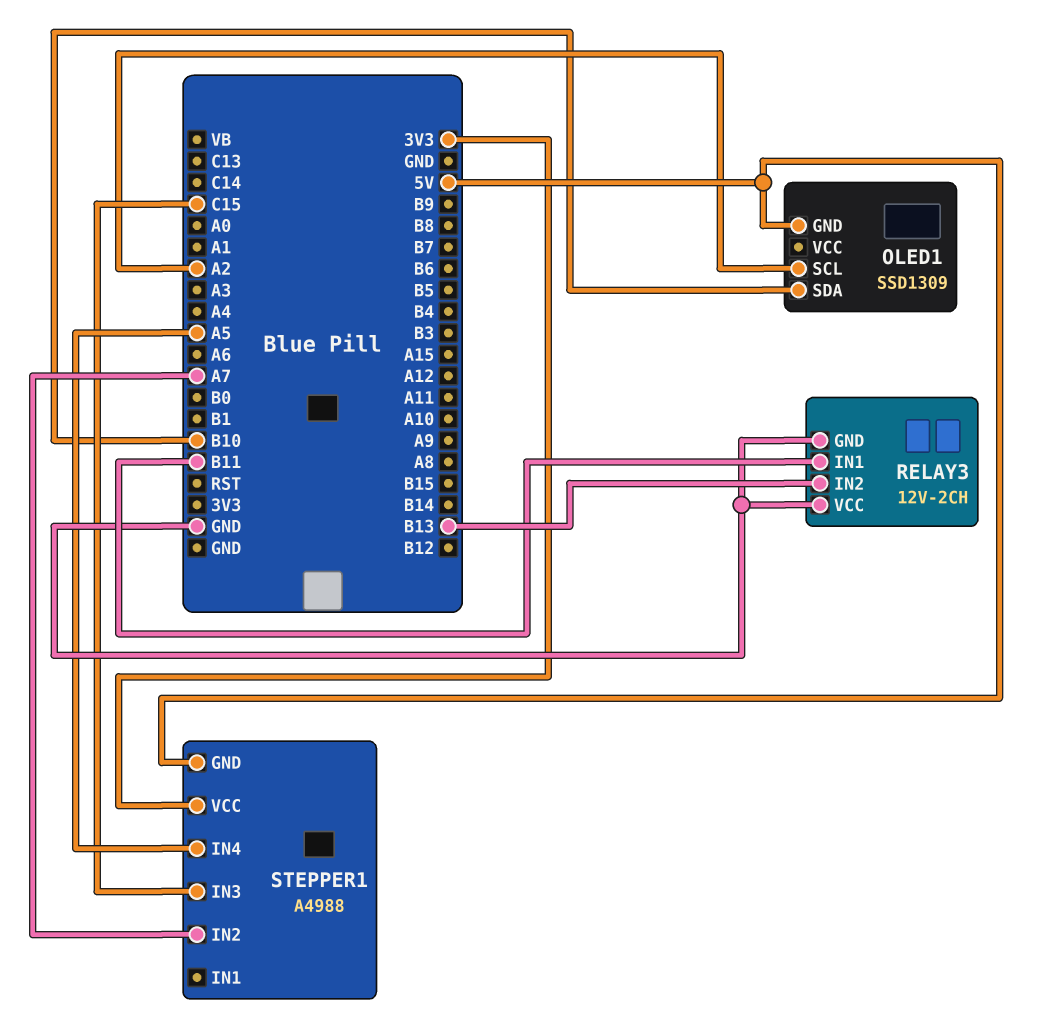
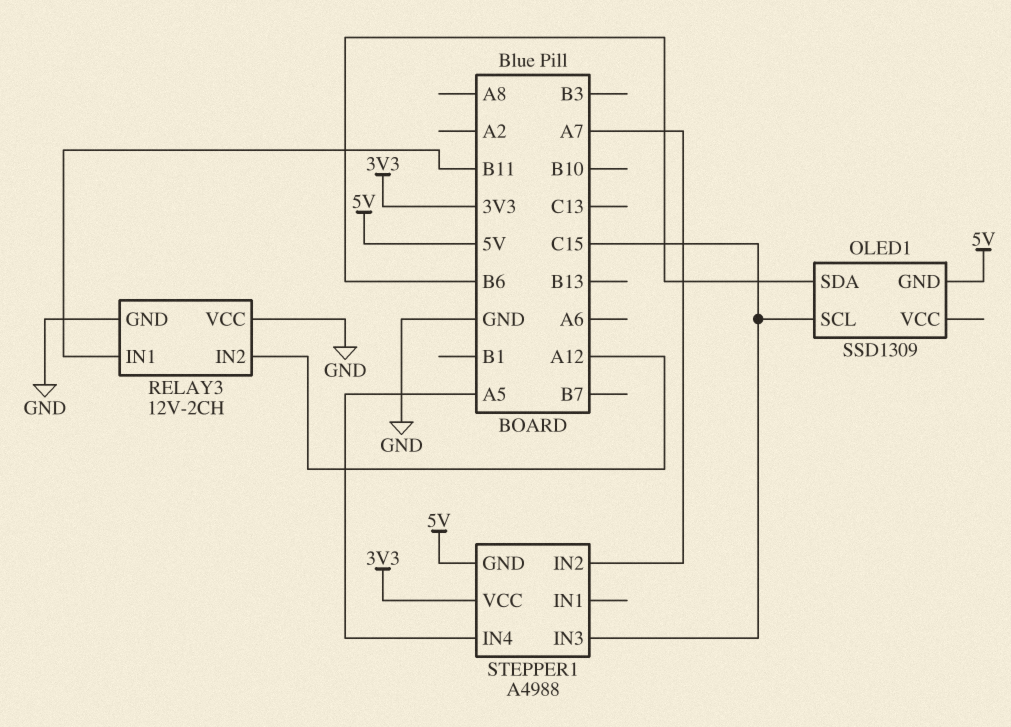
OLED1 pin SCL: A2 -> C15
OLED1 pin SDA: B10 -> B6
RELAY3 pin IN2: B13 -> A12

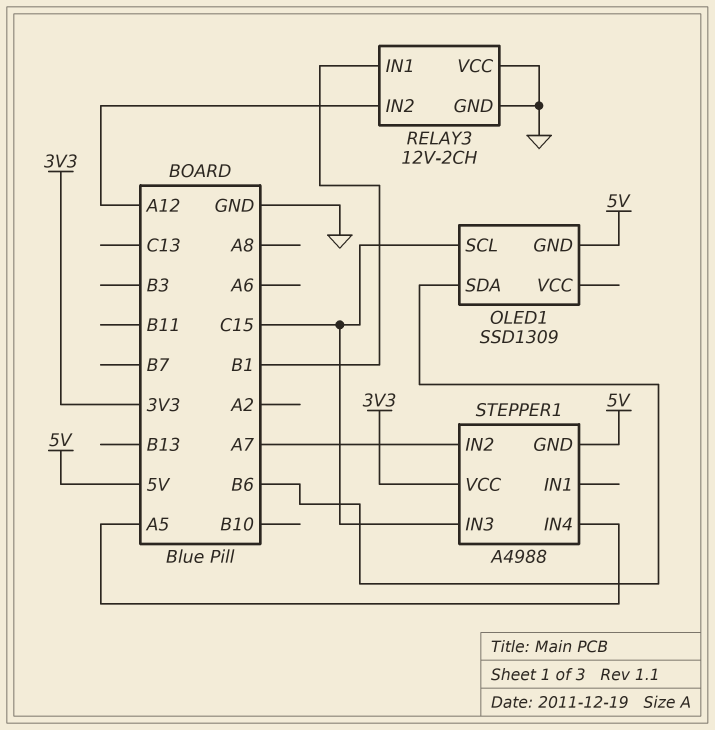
RELAY3 pin IN1: B11 -> B1

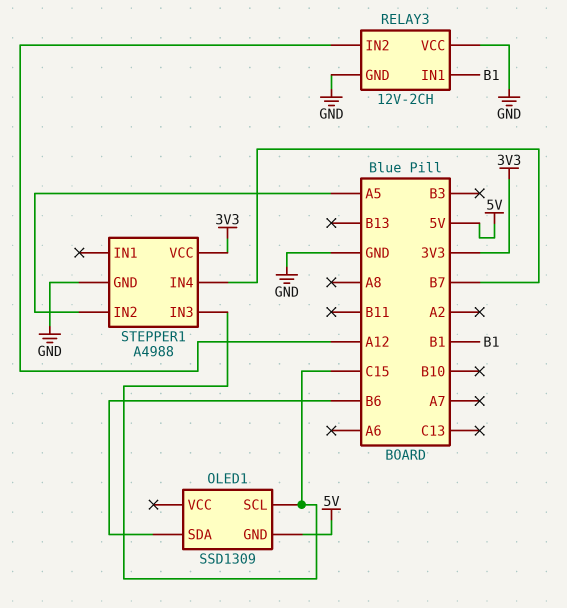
STEPPER1 pin GND: 5V -> GND
STEPPER1 pin IN2: A7 -> A5
STEPPER1 pin IN4: A5 -> B7

